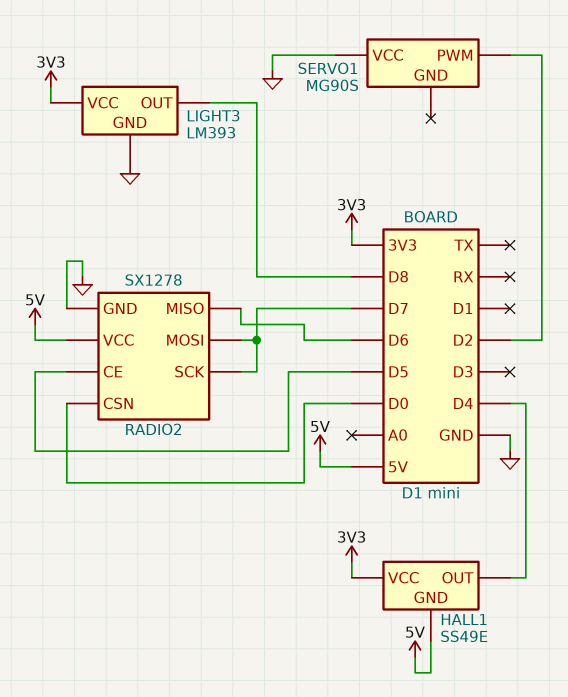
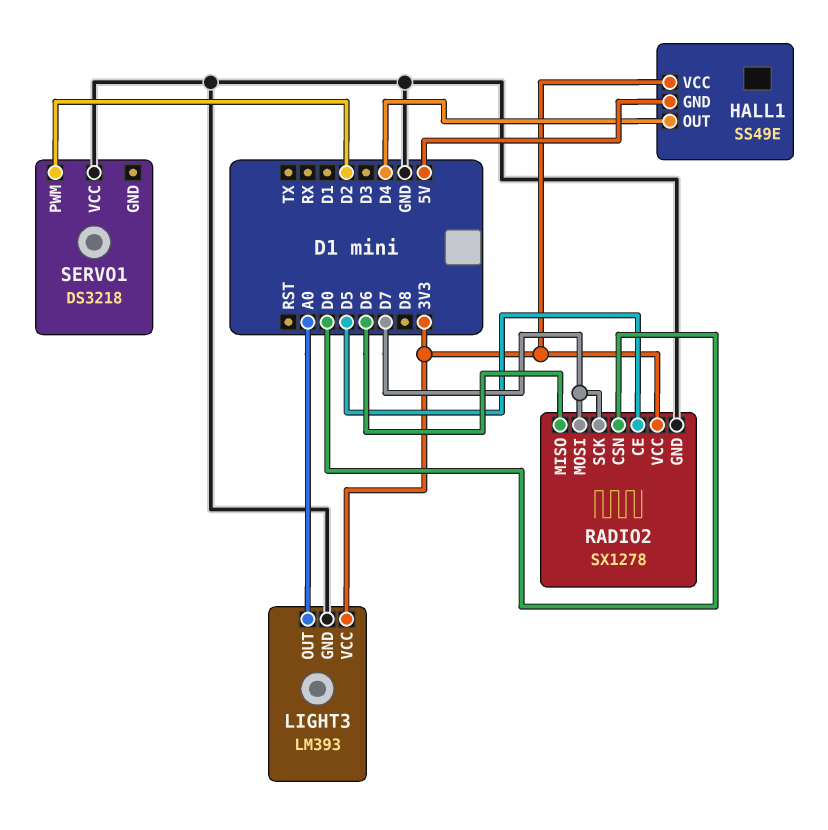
LIGHT3 pin OUT: D8 -> A0
RADIO2 pin VCC: 5V -> 3V3
SERVO1: MG90S -> DS3218

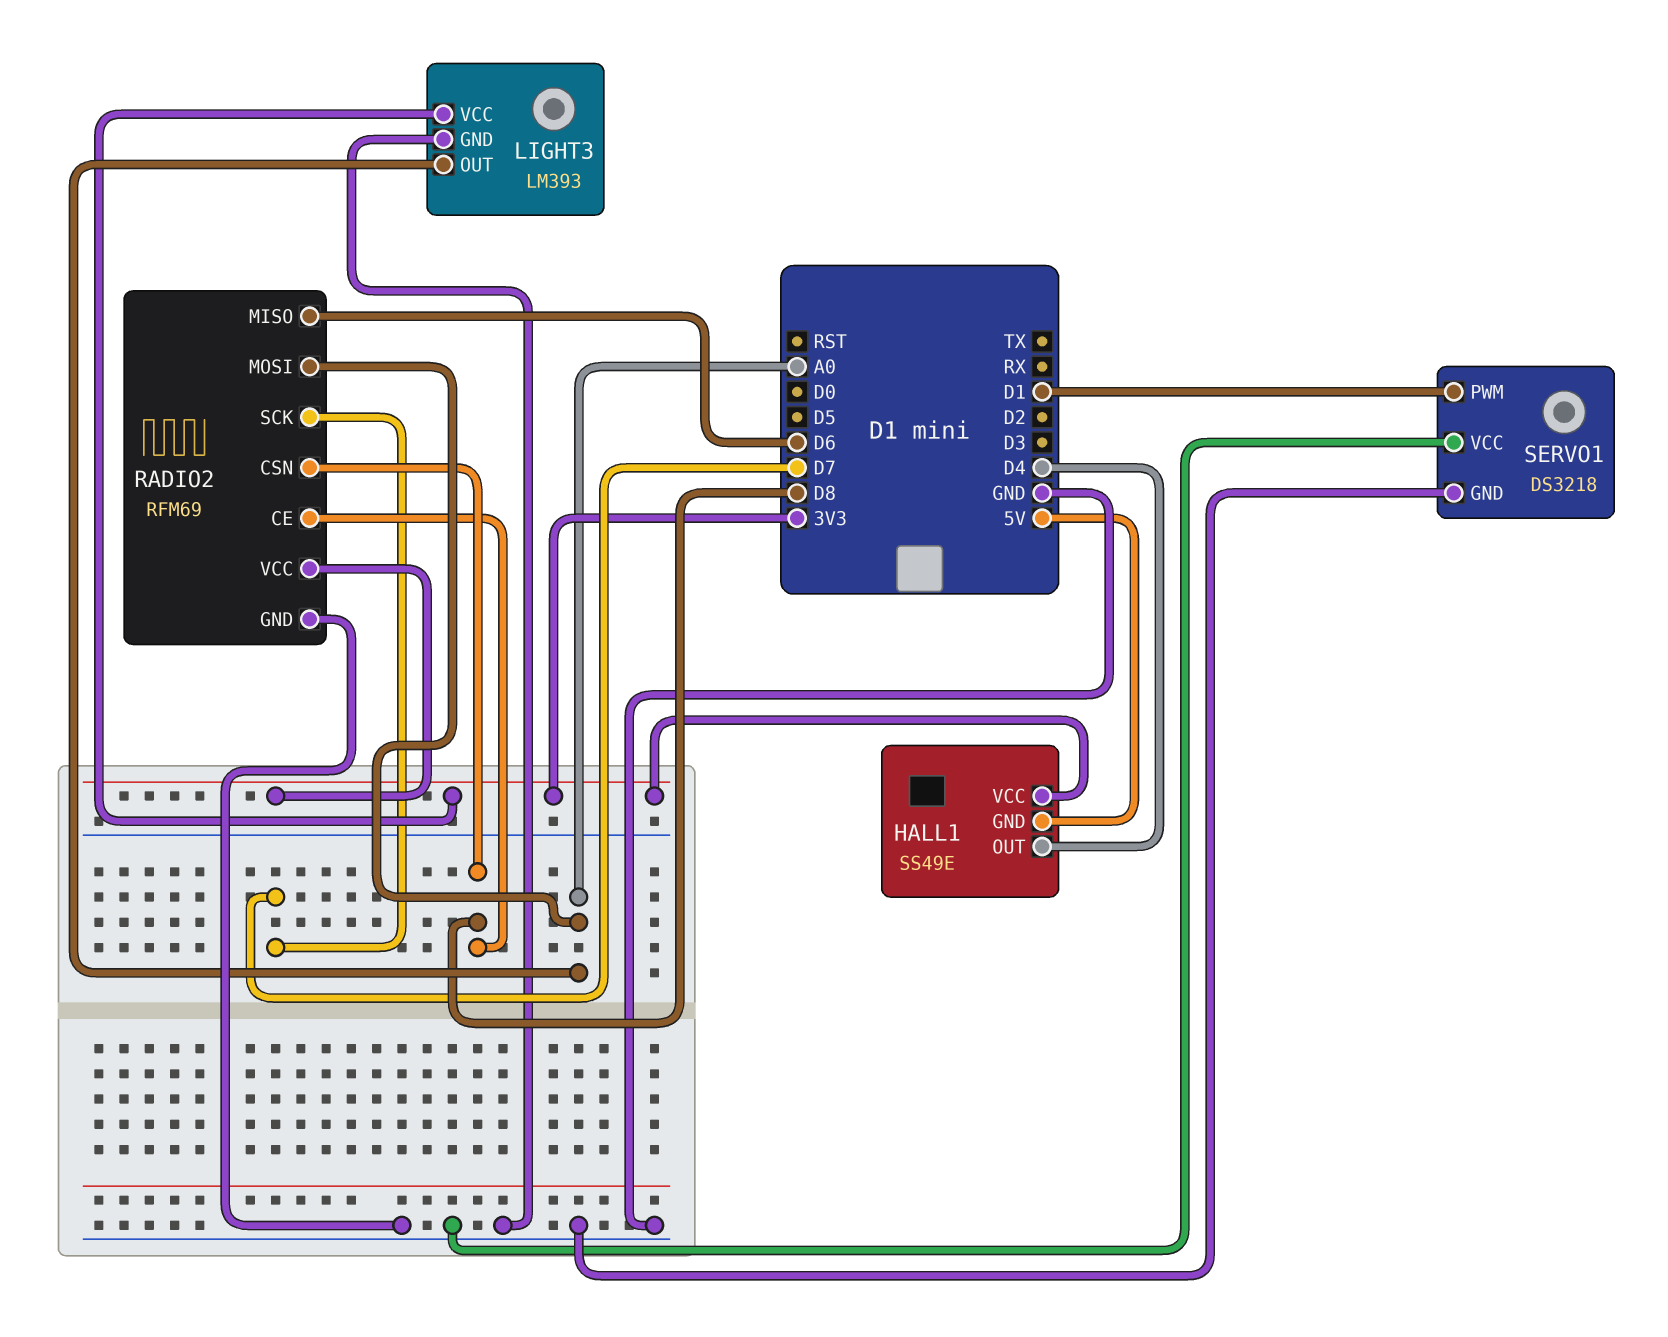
RADIO2: SX1278 -> RFM69
RADIO2 pin CE: D5 -> D8
RADIO2 pin CSN: D0 -> D8
RADIO2 pin MOSI: D7 -> A0
SERVO1 pin GND: none -> GND
SERVO1 pin PWM: D2 -> D1

